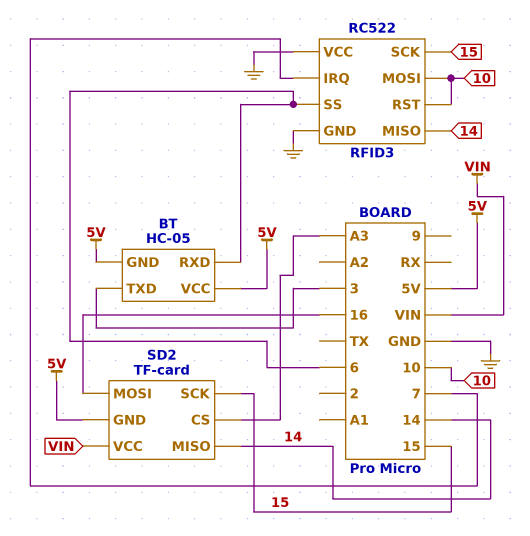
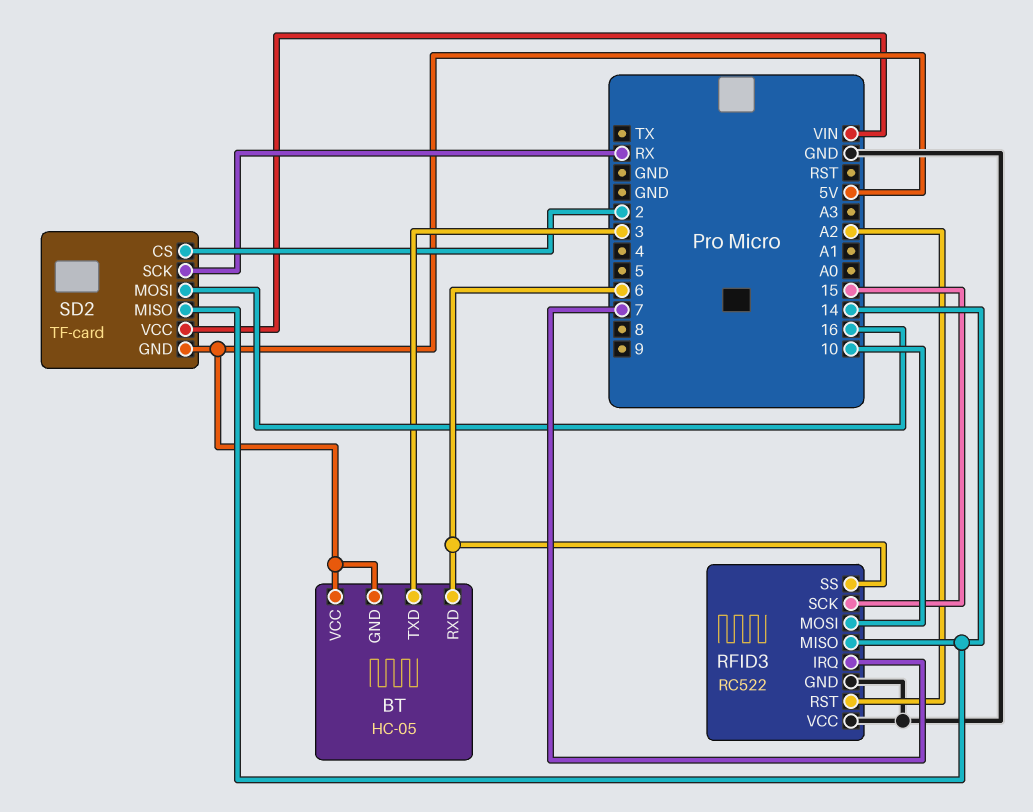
RFID3 pin RST: 10 -> A2
SD2 pin CS: A3 -> 2
SD2 pin SCK: 15 -> RX

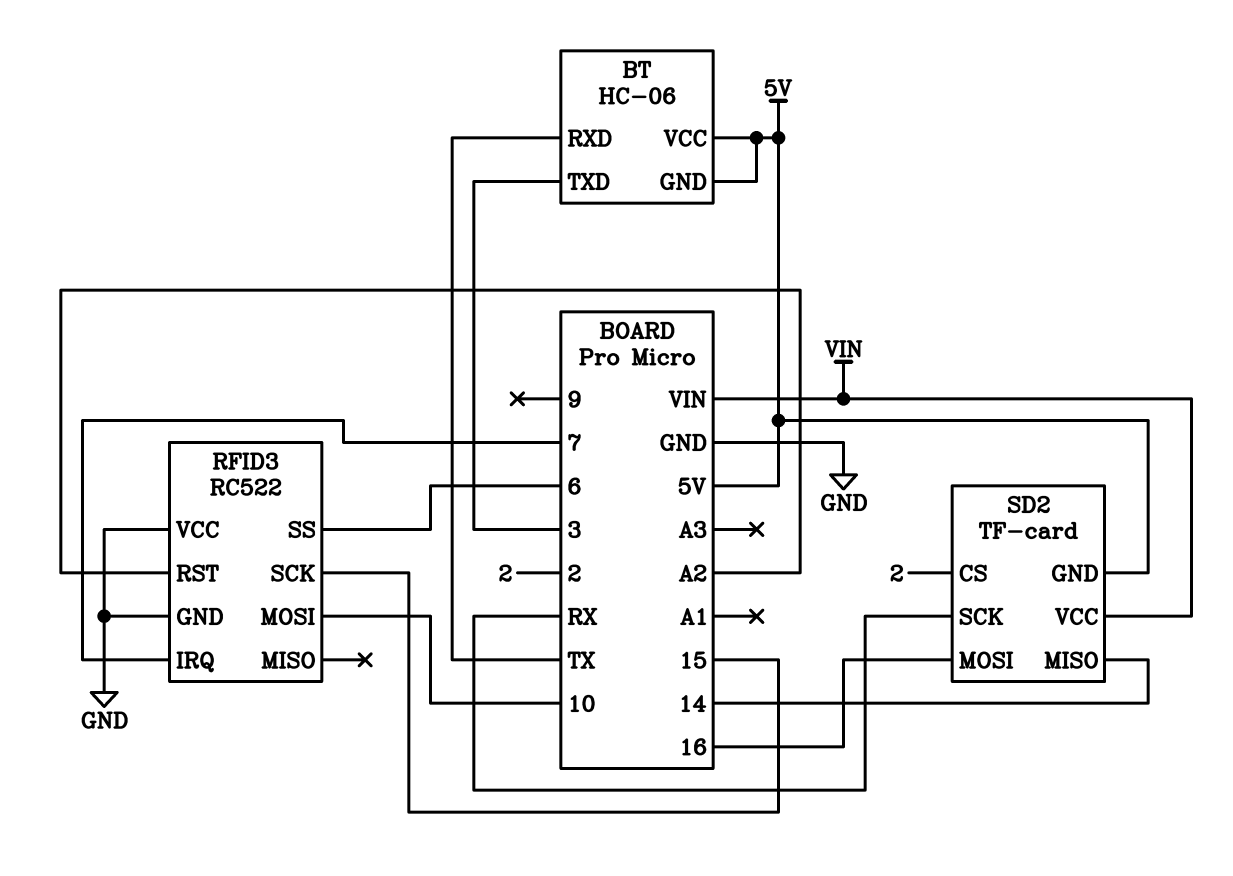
BT: HC-05 -> HC-06
BT pin RXD: 6 -> TX
RFID3 pin MISO: 14 -> none

